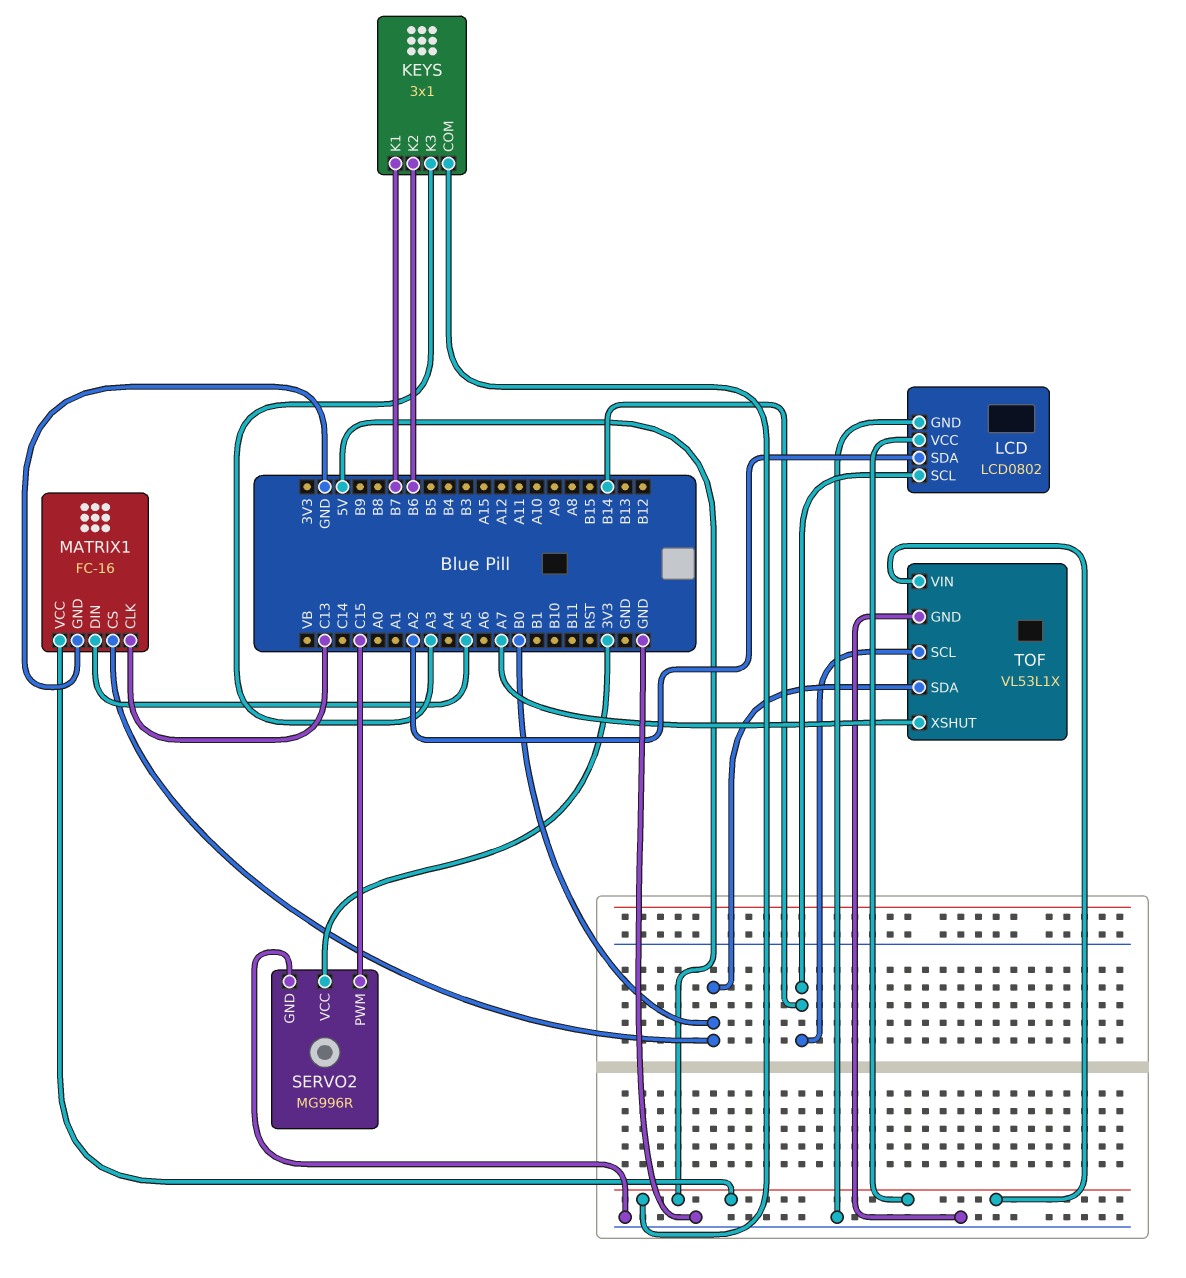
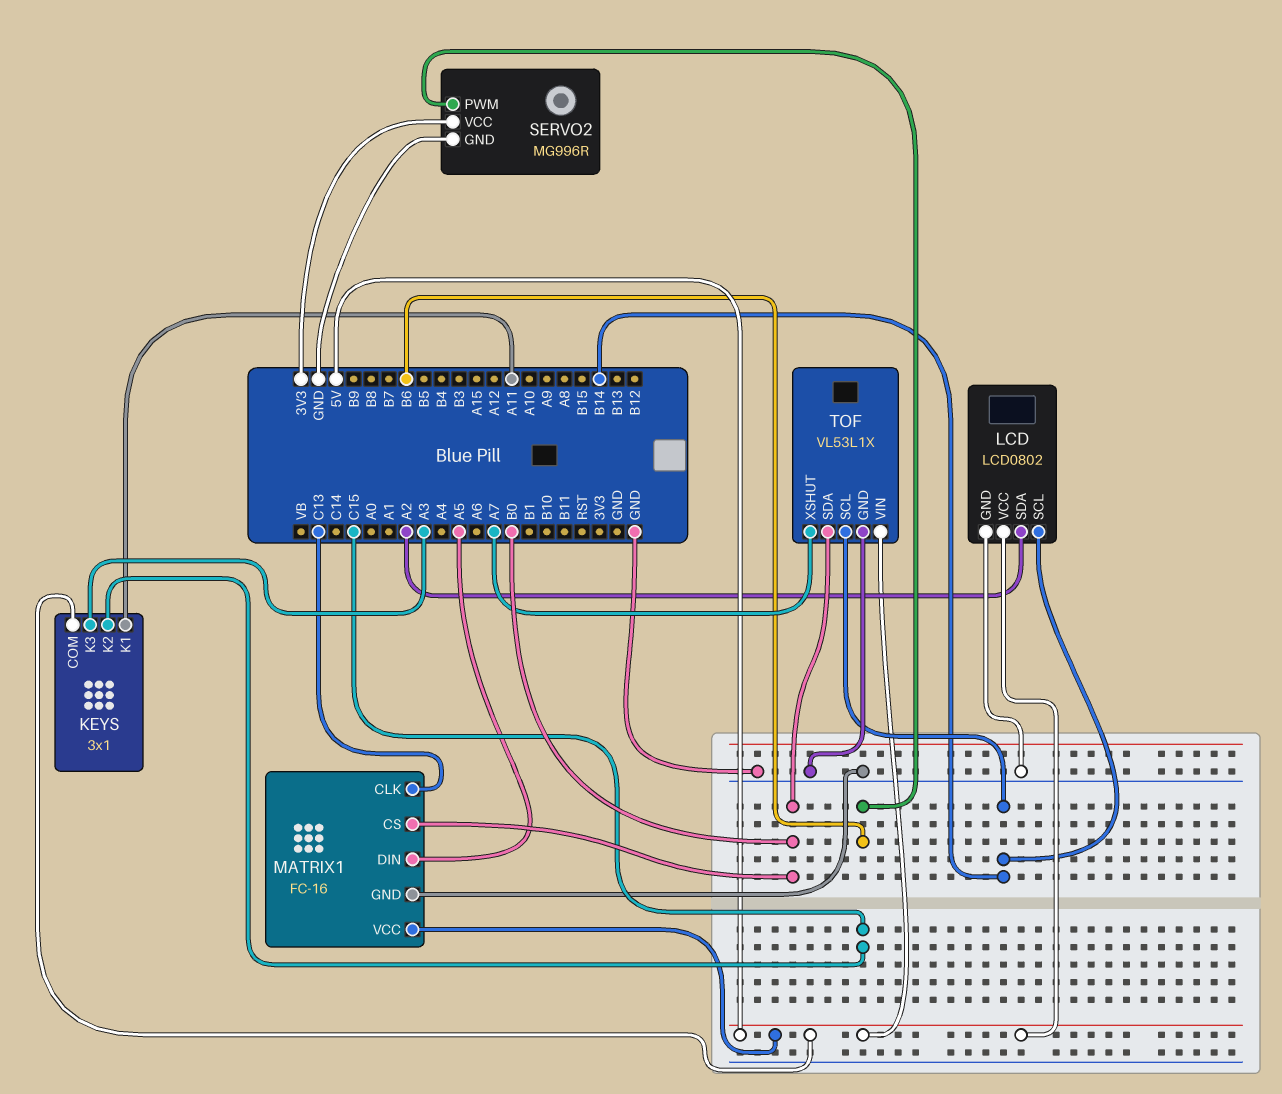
KEYS pin K1: B7 -> A11
KEYS pin K2: B6 -> C15
SERVO2 pin PWM: C15 -> B6

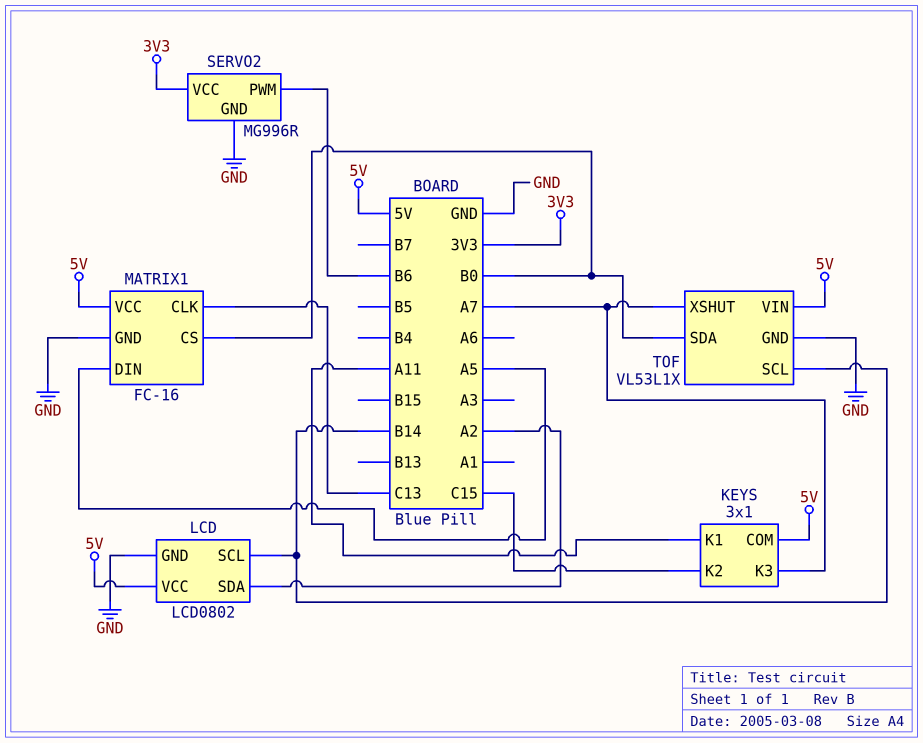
KEYS pin K3: A3 -> A7

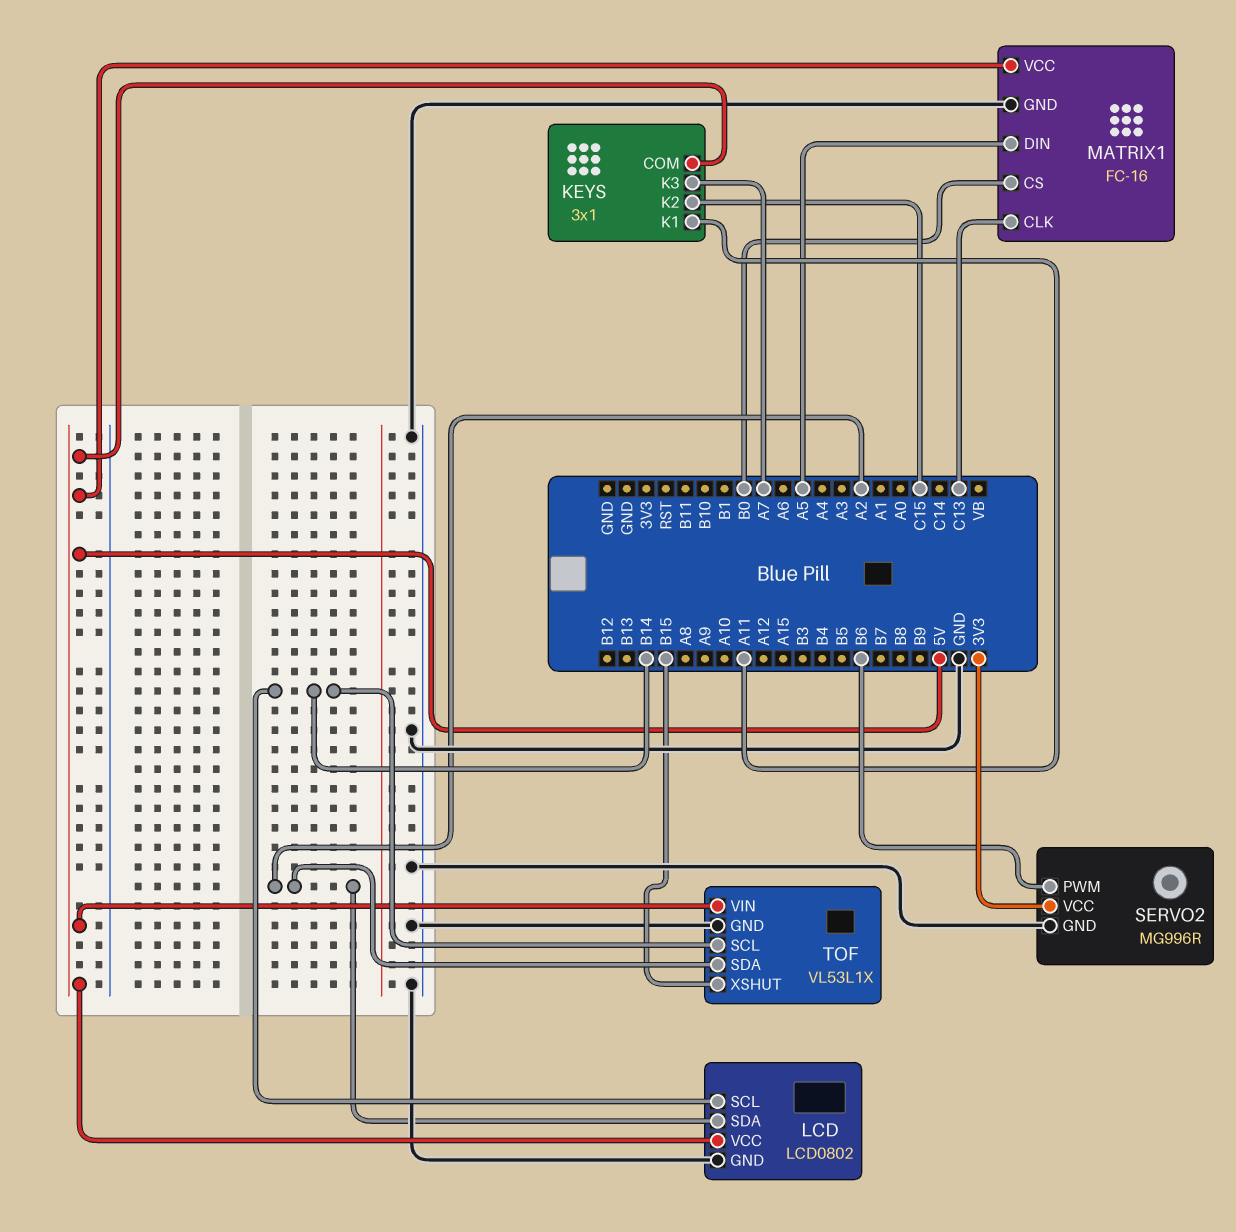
TOF pin SDA: B0 -> A2
TOF pin XSHUT: A7 -> B15

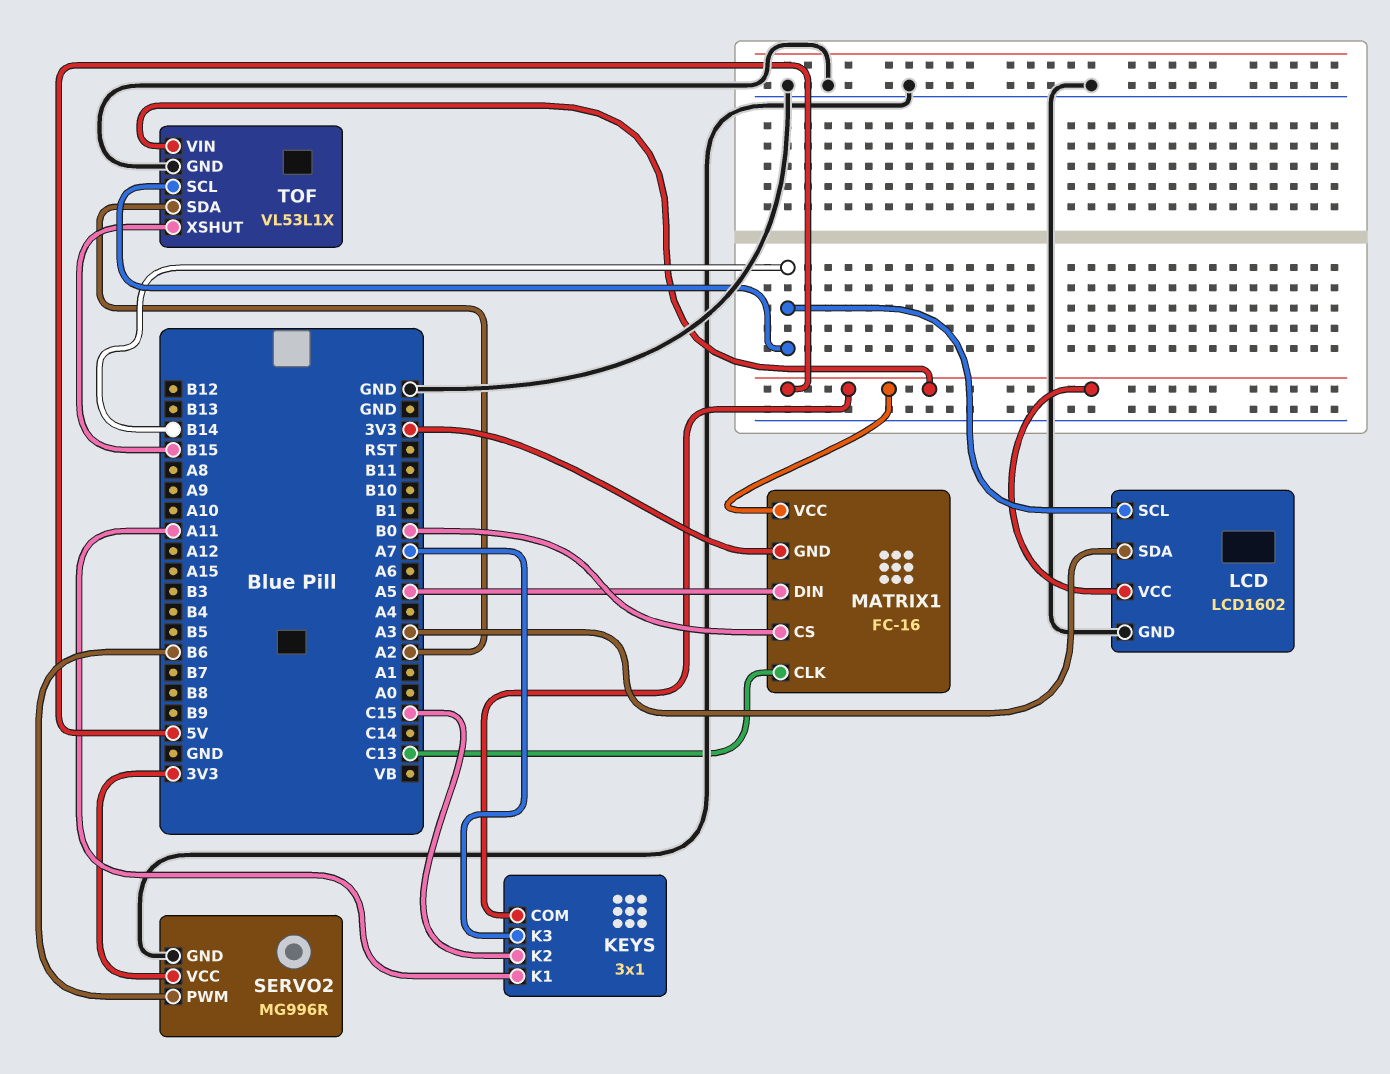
LCD: LCD0802 -> LCD1602
LCD pin SDA: A2 -> A3
MATRIX1 pin GND: GND -> 3V3

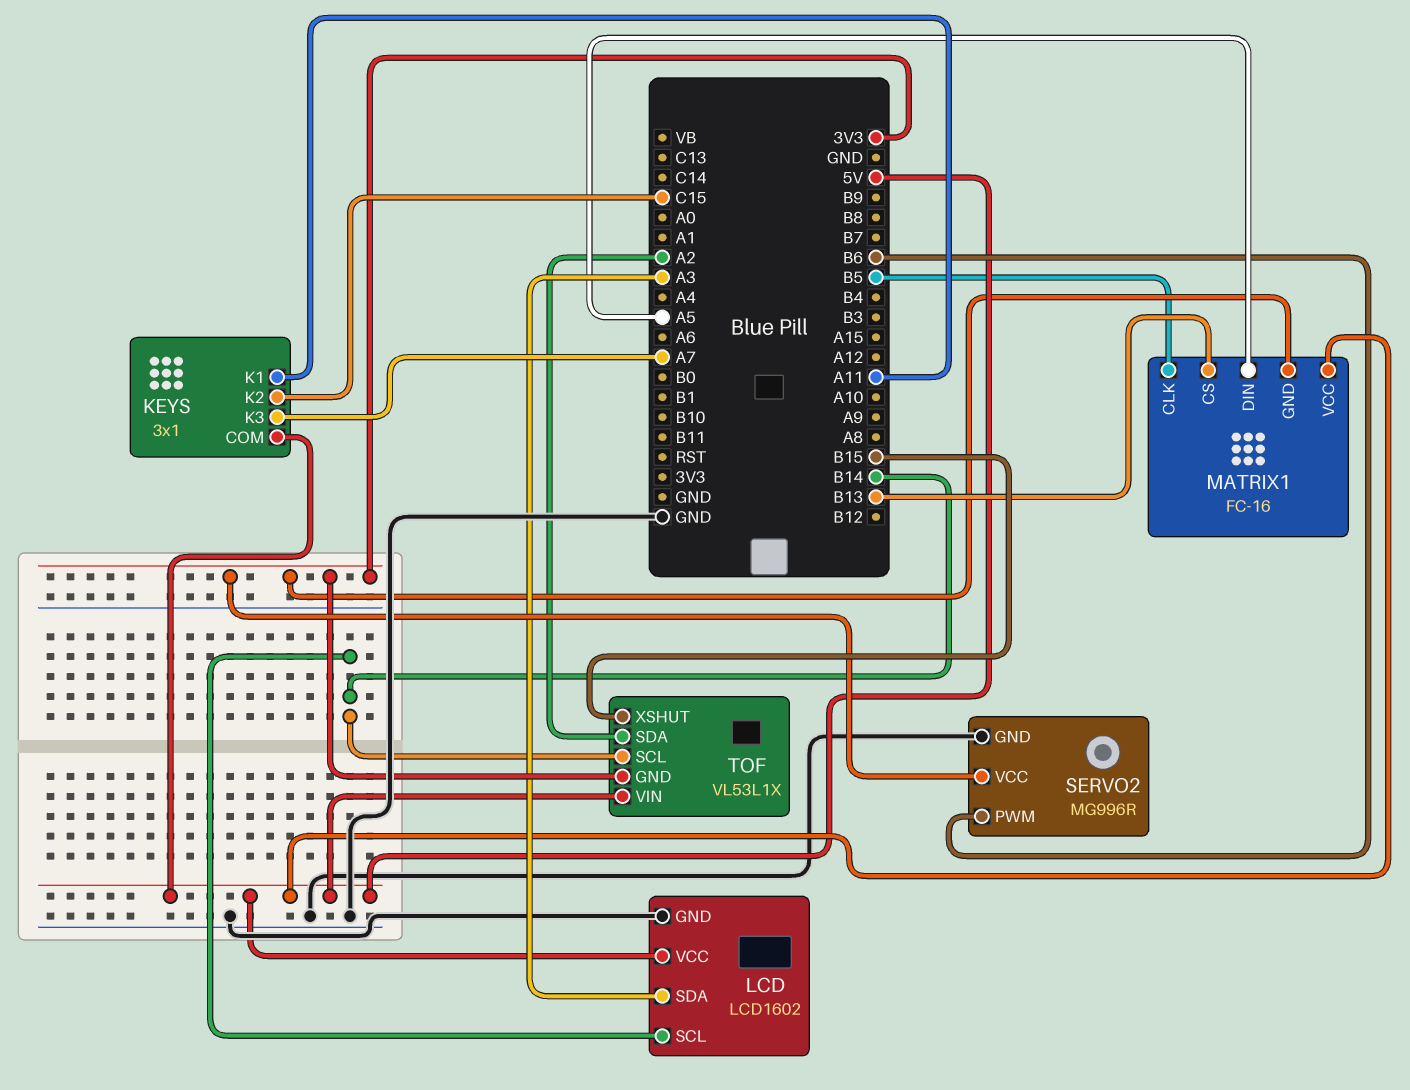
MATRIX1 pin CLK: C13 -> B5
MATRIX1 pin CS: B0 -> B13
TOF pin GND: GND -> 3V3

